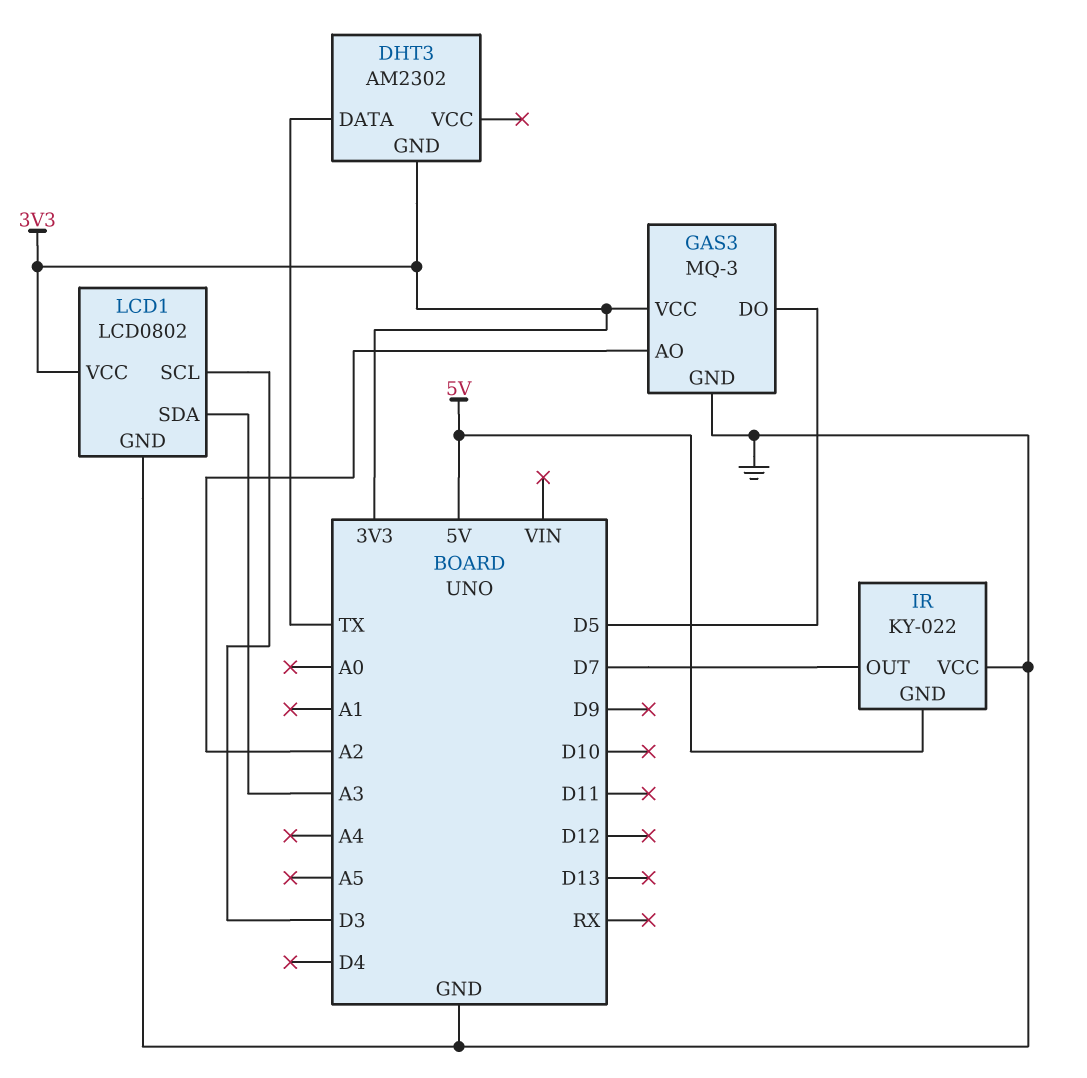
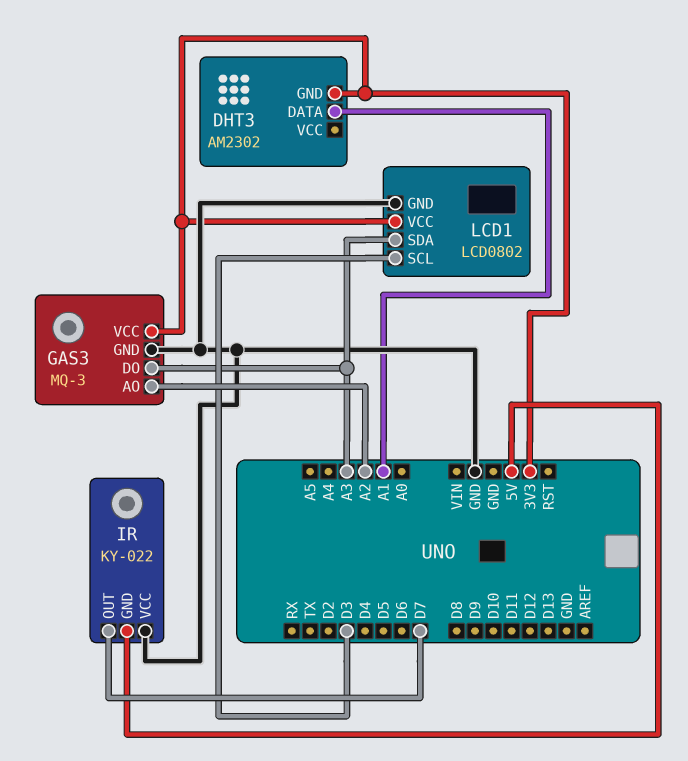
DHT3 pin DATA: TX -> A1
GAS3 pin DO: D5 -> A3

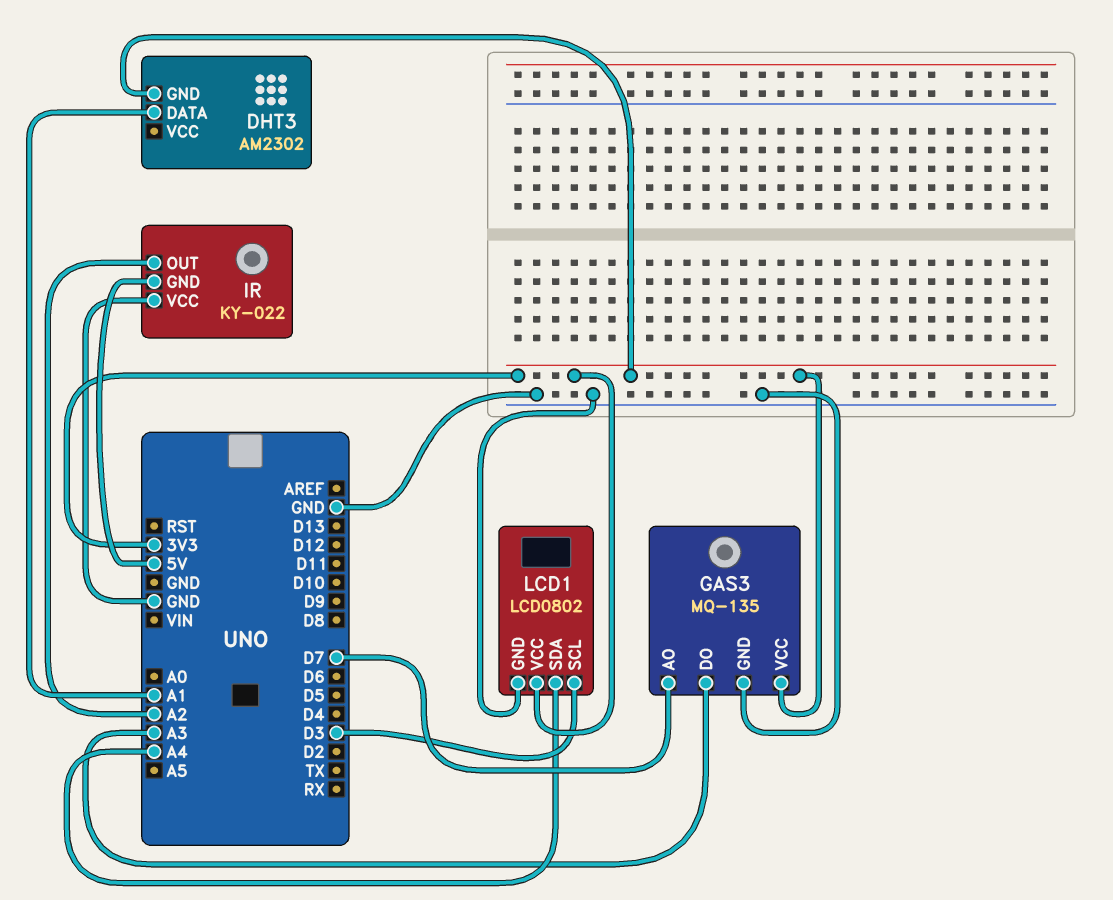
GAS3: MQ-3 -> MQ-135
GAS3 pin AO: A2 -> D7
IR pin OUT: D7 -> A2
LCD1 pin SDA: A3 -> A4

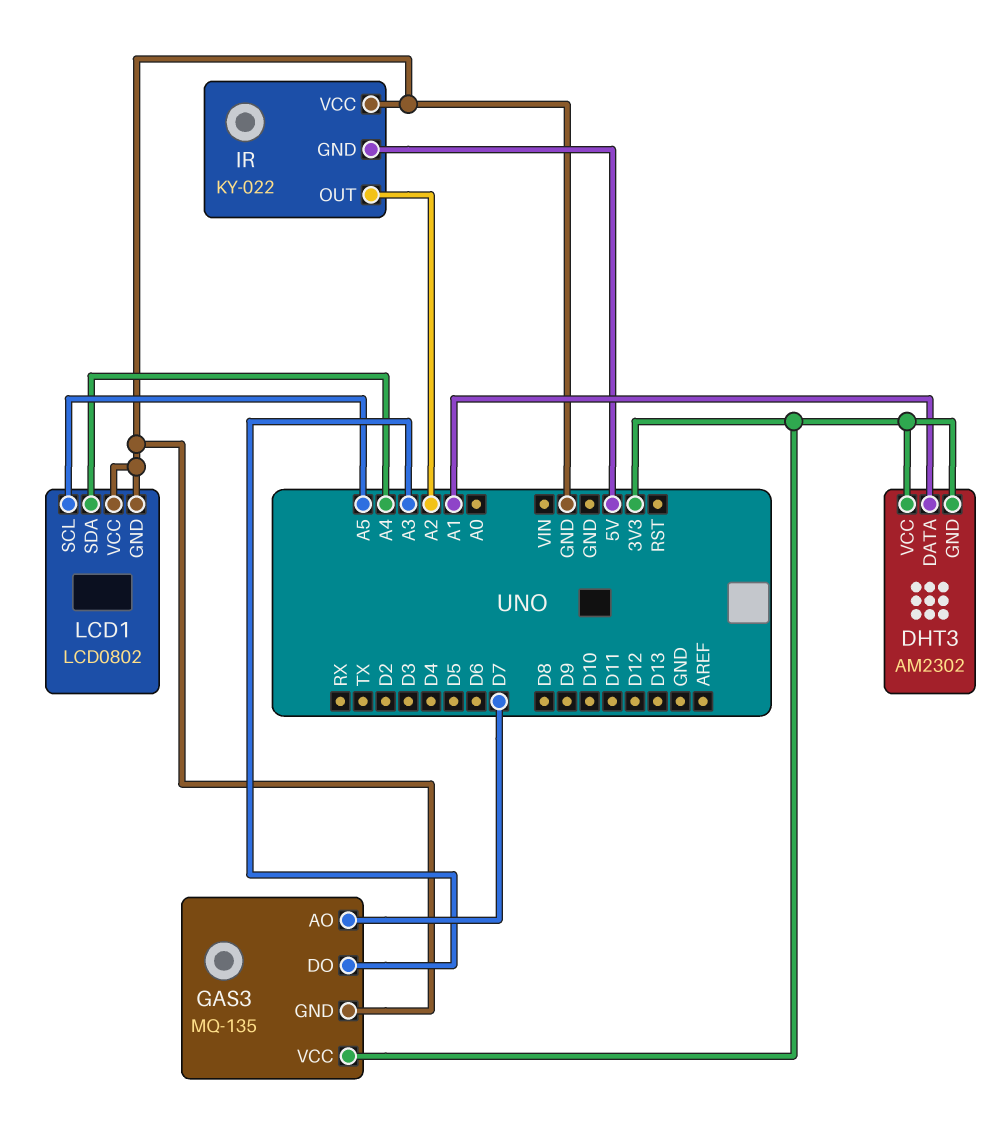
DHT3 pin VCC: none -> 3V3
LCD1 pin SCL: D3 -> A5
LCD1 pin VCC: 3V3 -> GND

